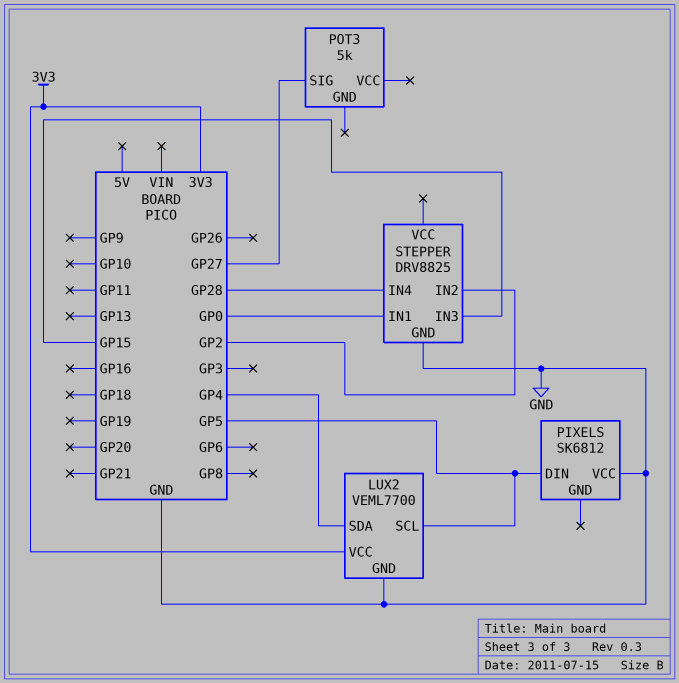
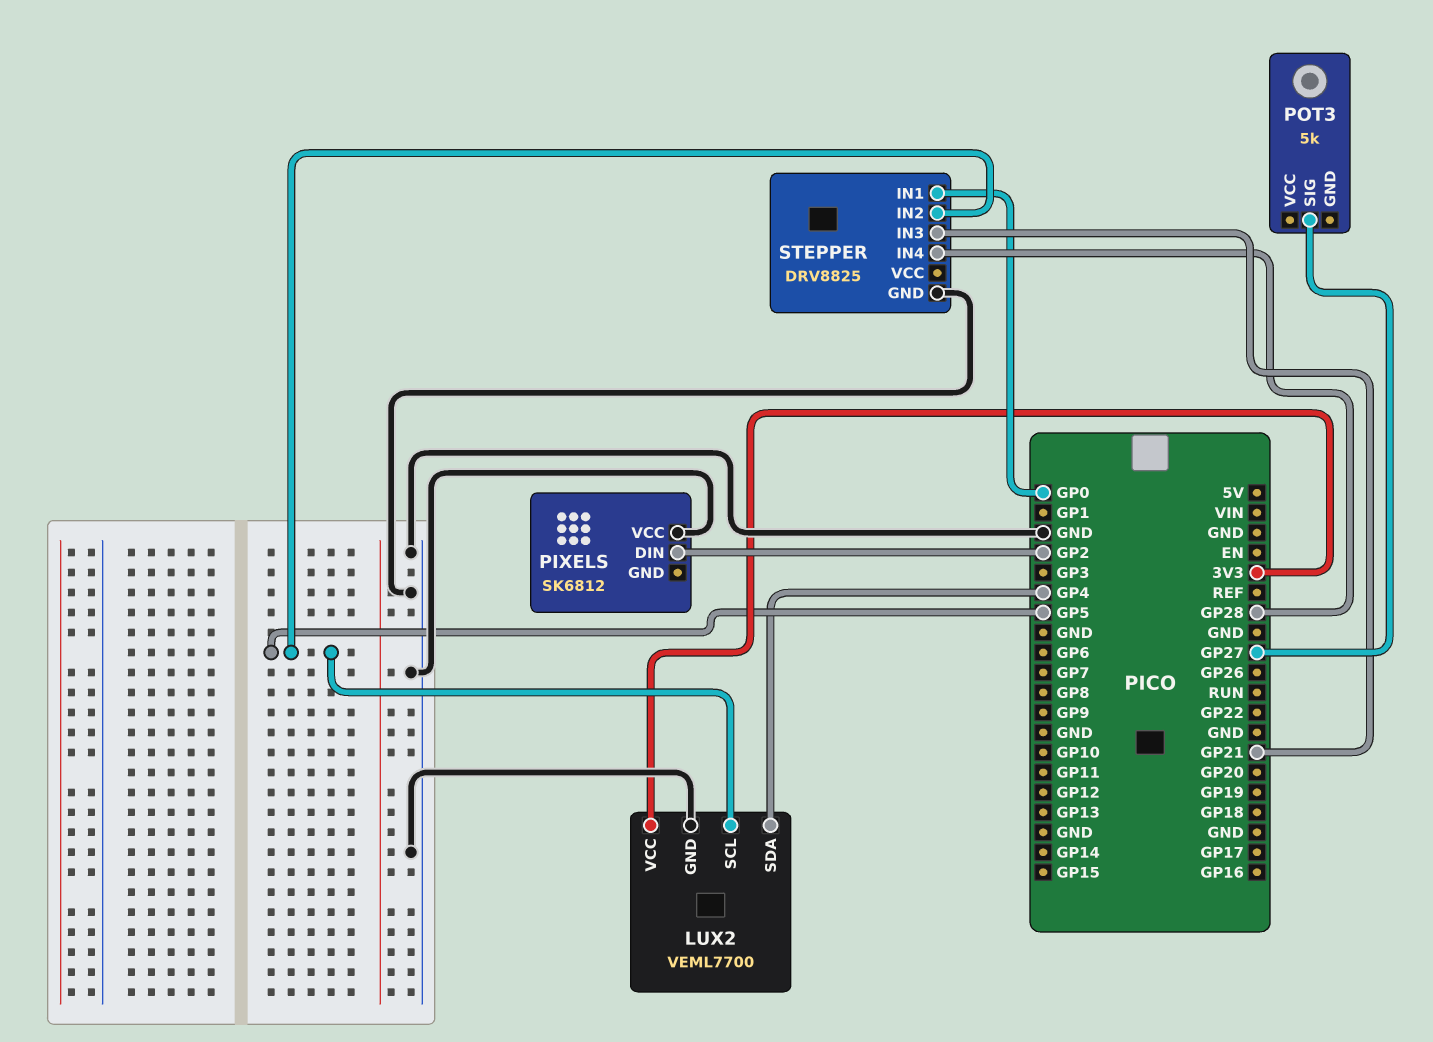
PIXELS pin DIN: GP5 -> GP2
STEPPER pin IN2: GP2 -> GP5
STEPPER pin IN3: GP15 -> GP21

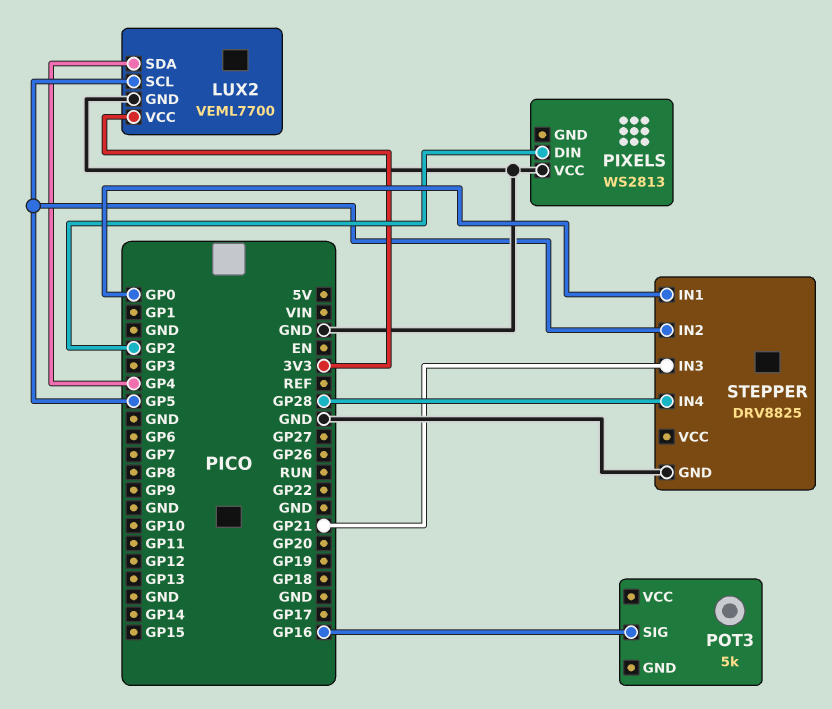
PIXELS: SK6812 -> WS2813
POT3 pin SIG: GP27 -> GP16

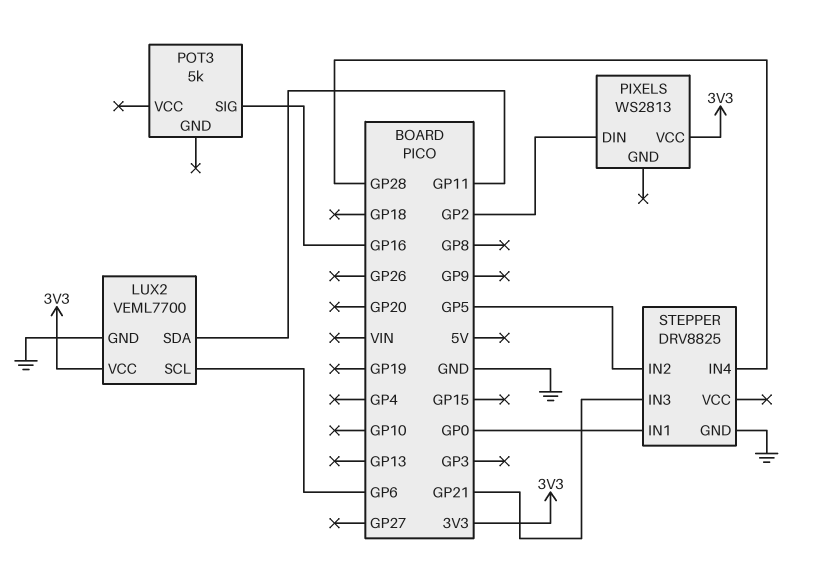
LUX2 pin SCL: GP5 -> GP6
LUX2 pin SDA: GP4 -> GP11
PIXELS pin VCC: GND -> 3V3

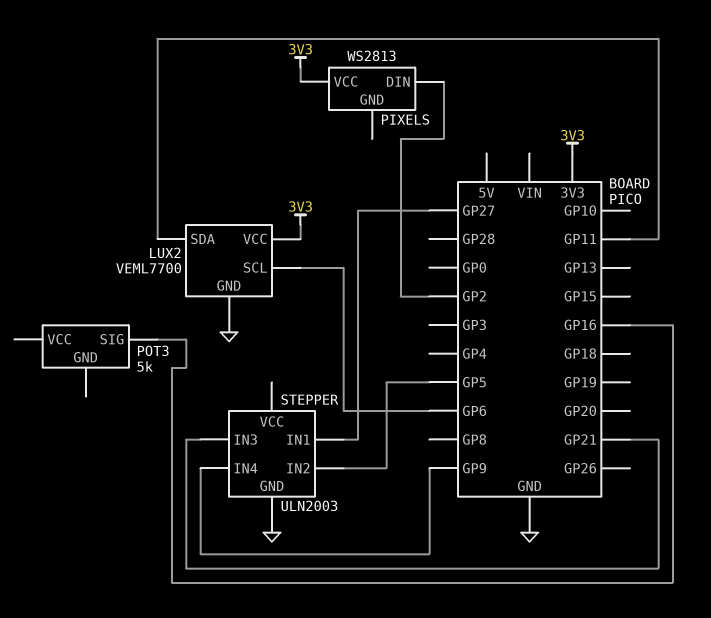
STEPPER: DRV8825 -> ULN2003
STEPPER pin IN1: GP0 -> GP27
STEPPER pin IN4: GP28 -> GP9

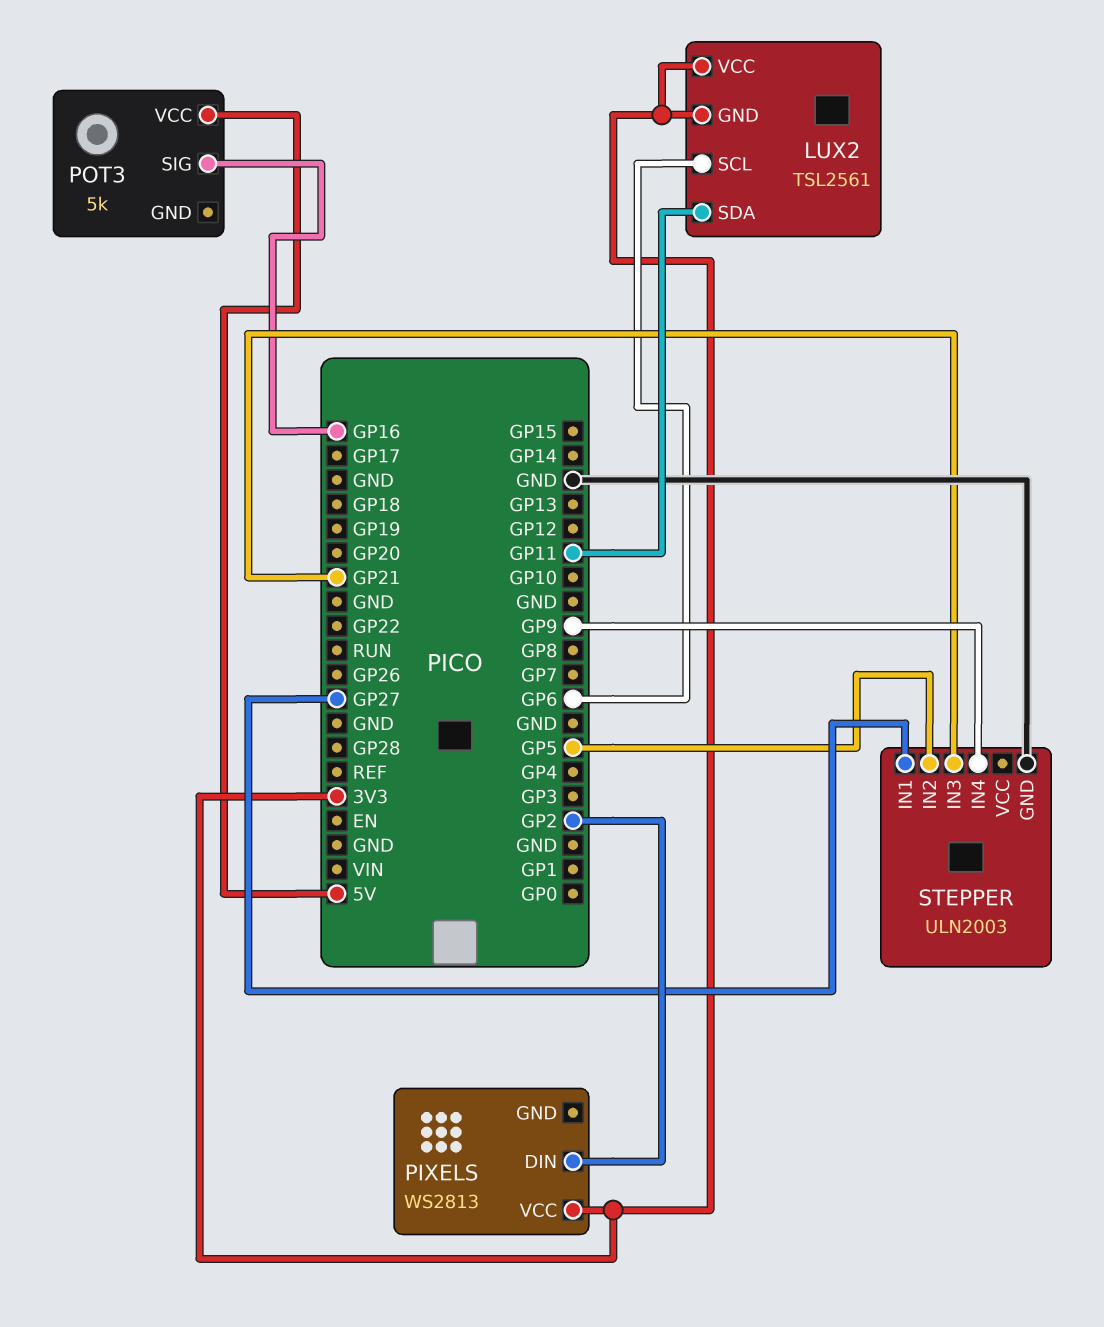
LUX2: VEML7700 -> TSL2561
LUX2 pin GND: GND -> 3V3
POT3 pin VCC: none -> 5V

